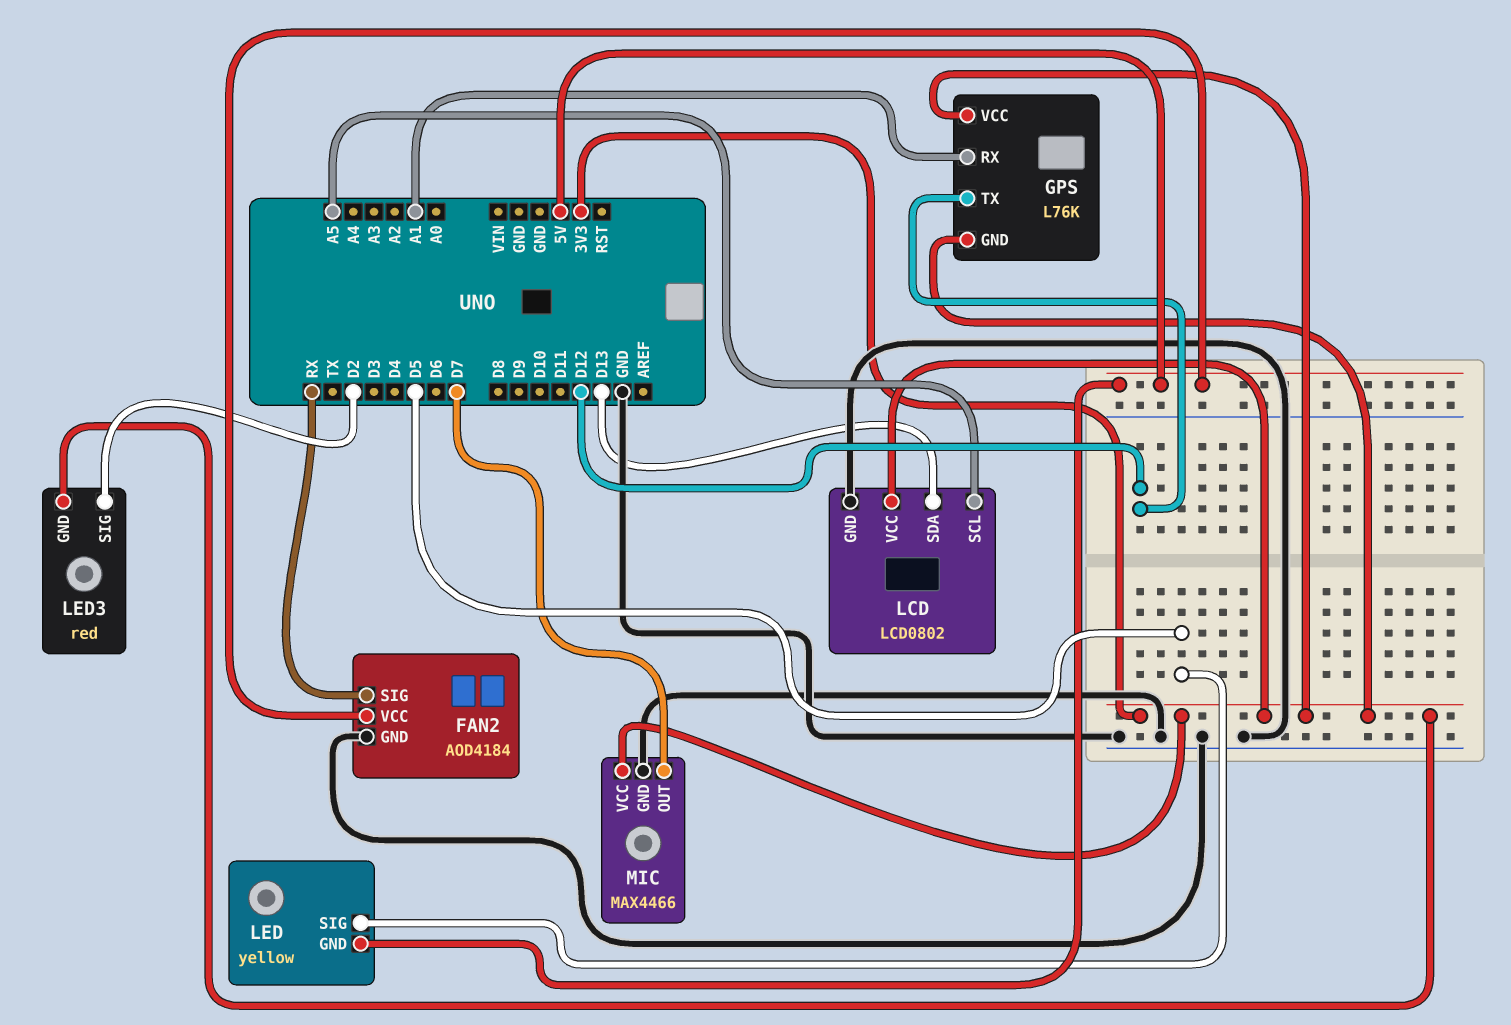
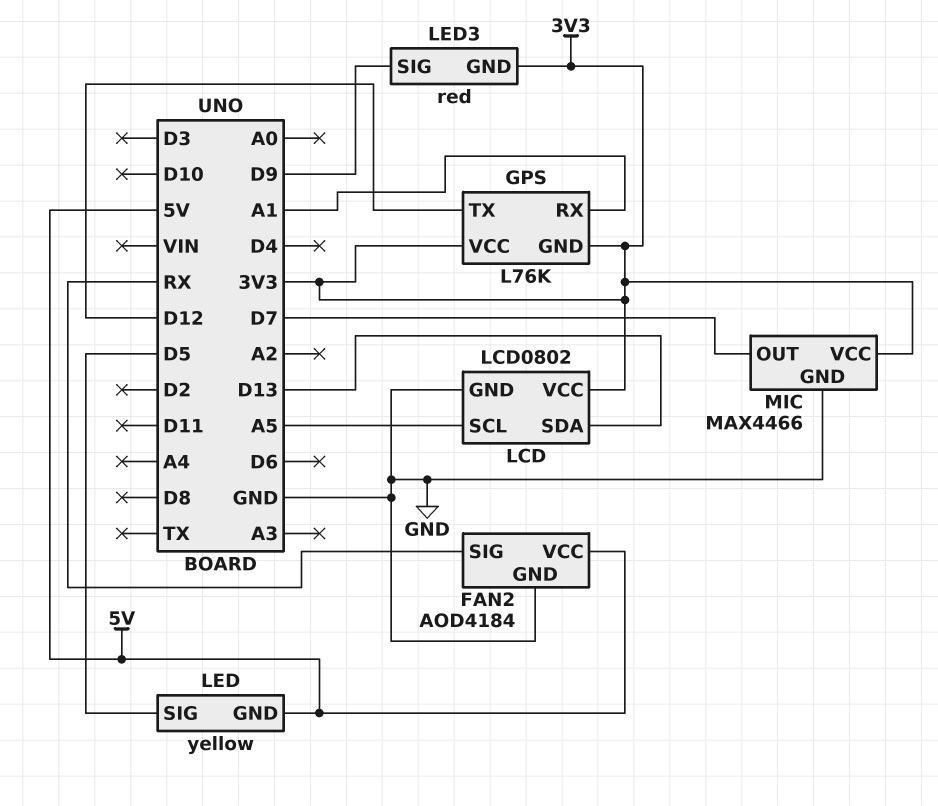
LED3 pin SIG: D2 -> D9

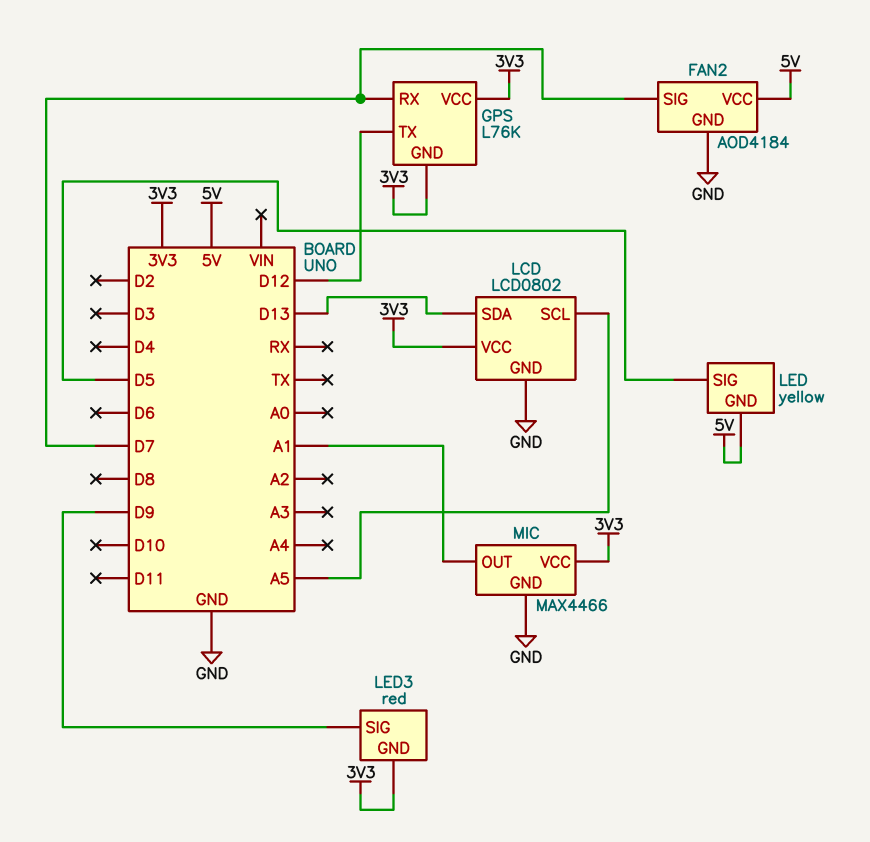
FAN2 pin SIG: RX -> D7
GPS pin RX: A1 -> D7
MIC pin OUT: D7 -> A1

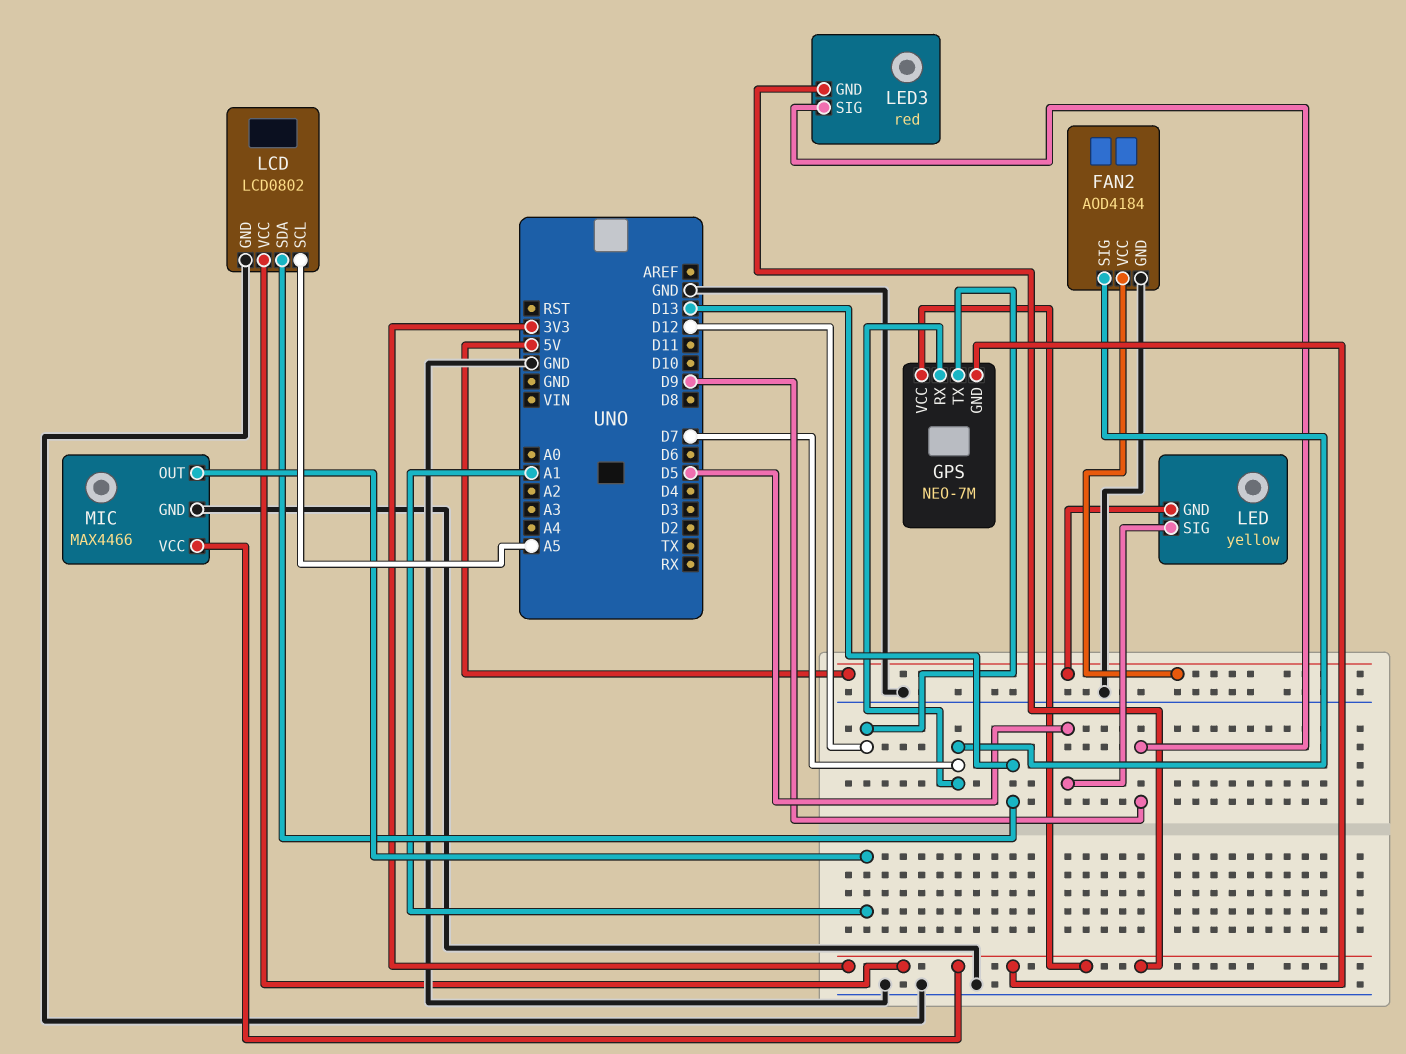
GPS: L76K -> NEO-7M

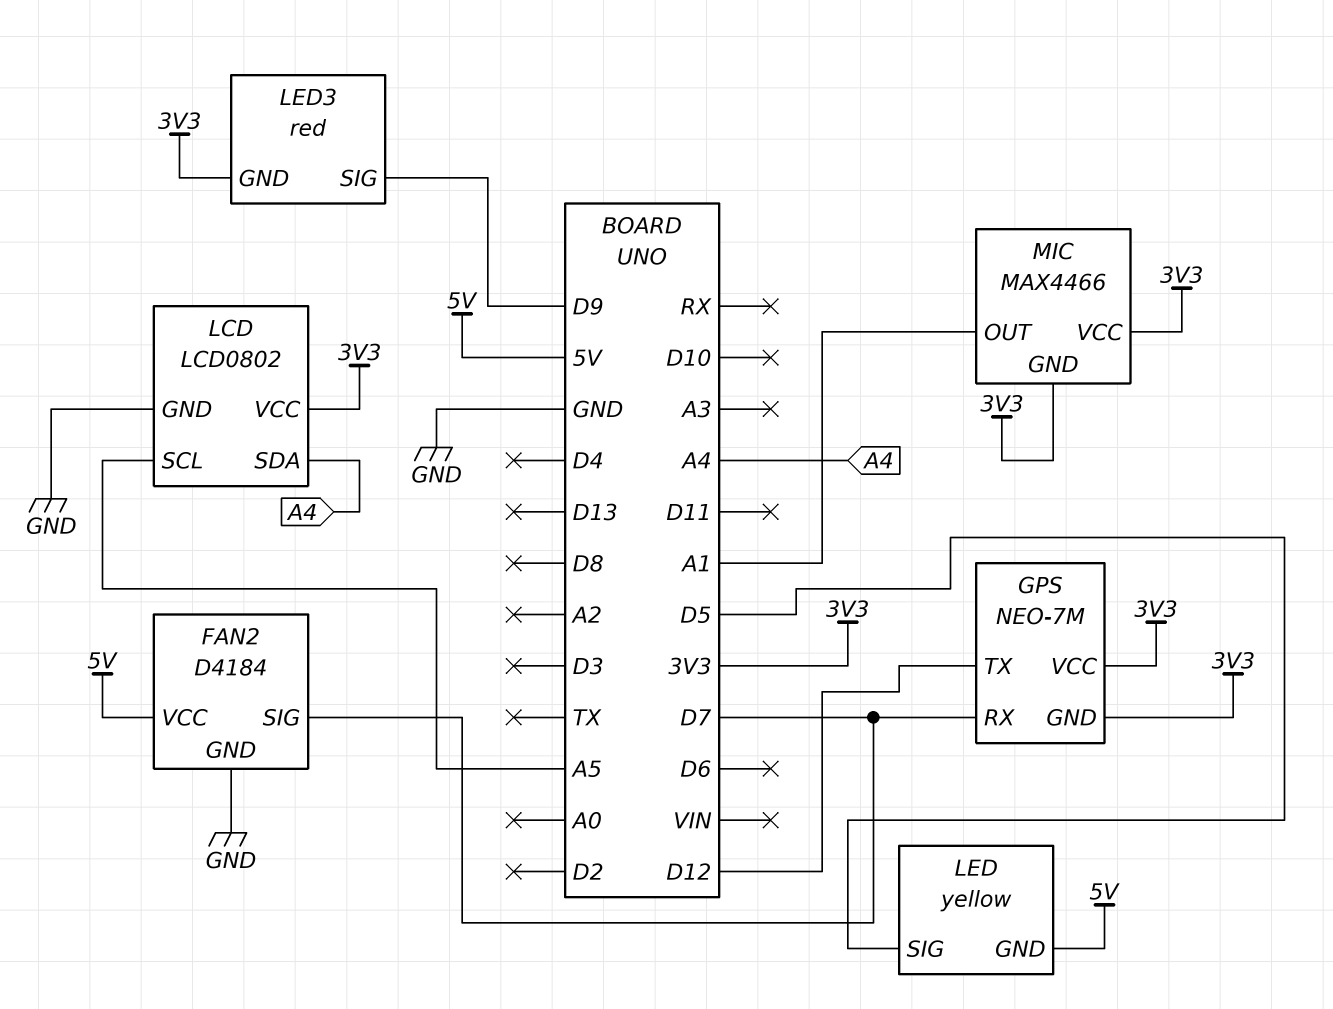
FAN2: AOD4184 -> D4184
LCD pin SDA: D13 -> A4
MIC pin GND: GND -> 3V3

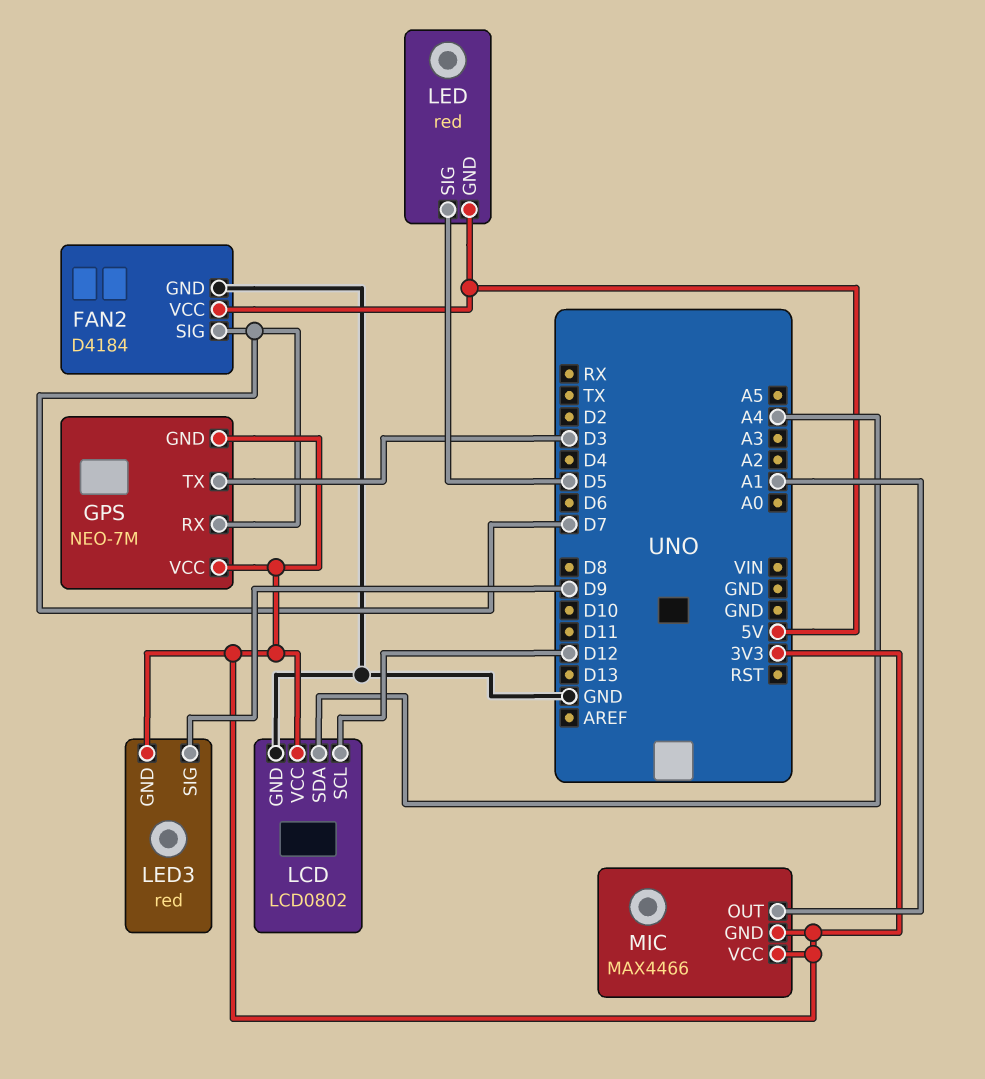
GPS pin TX: D12 -> D3
LCD pin SCL: A5 -> D12
LED: yellow -> red

